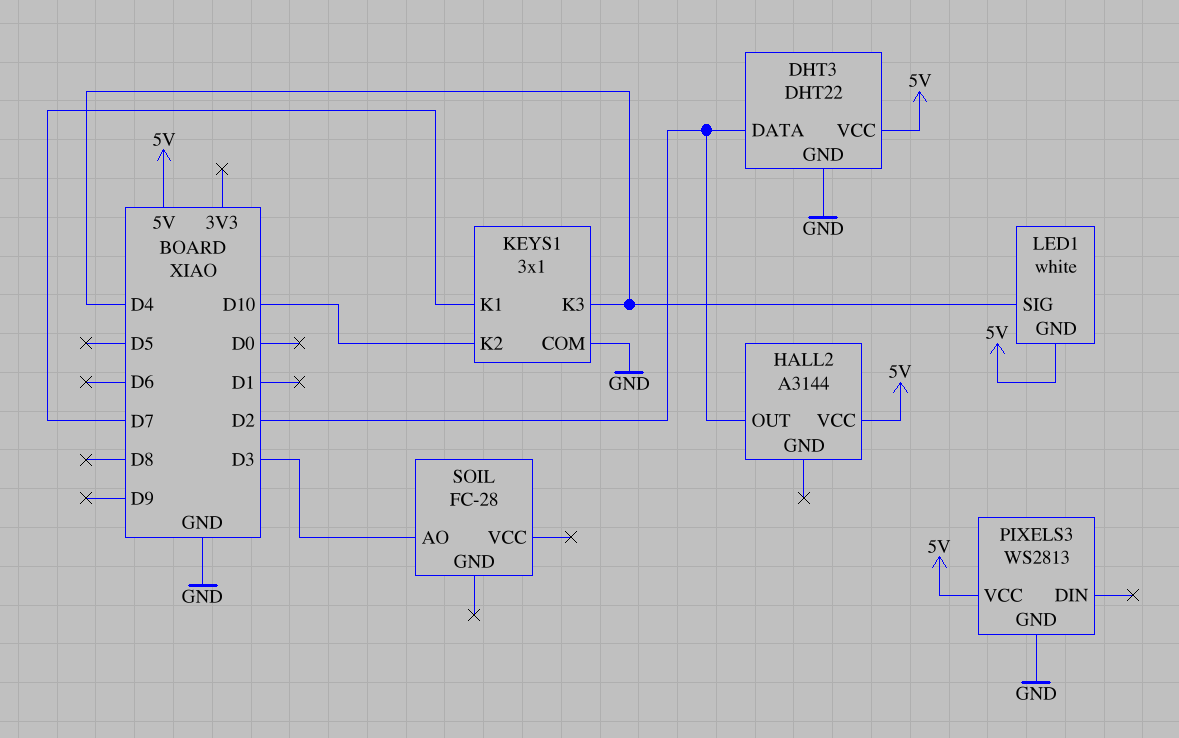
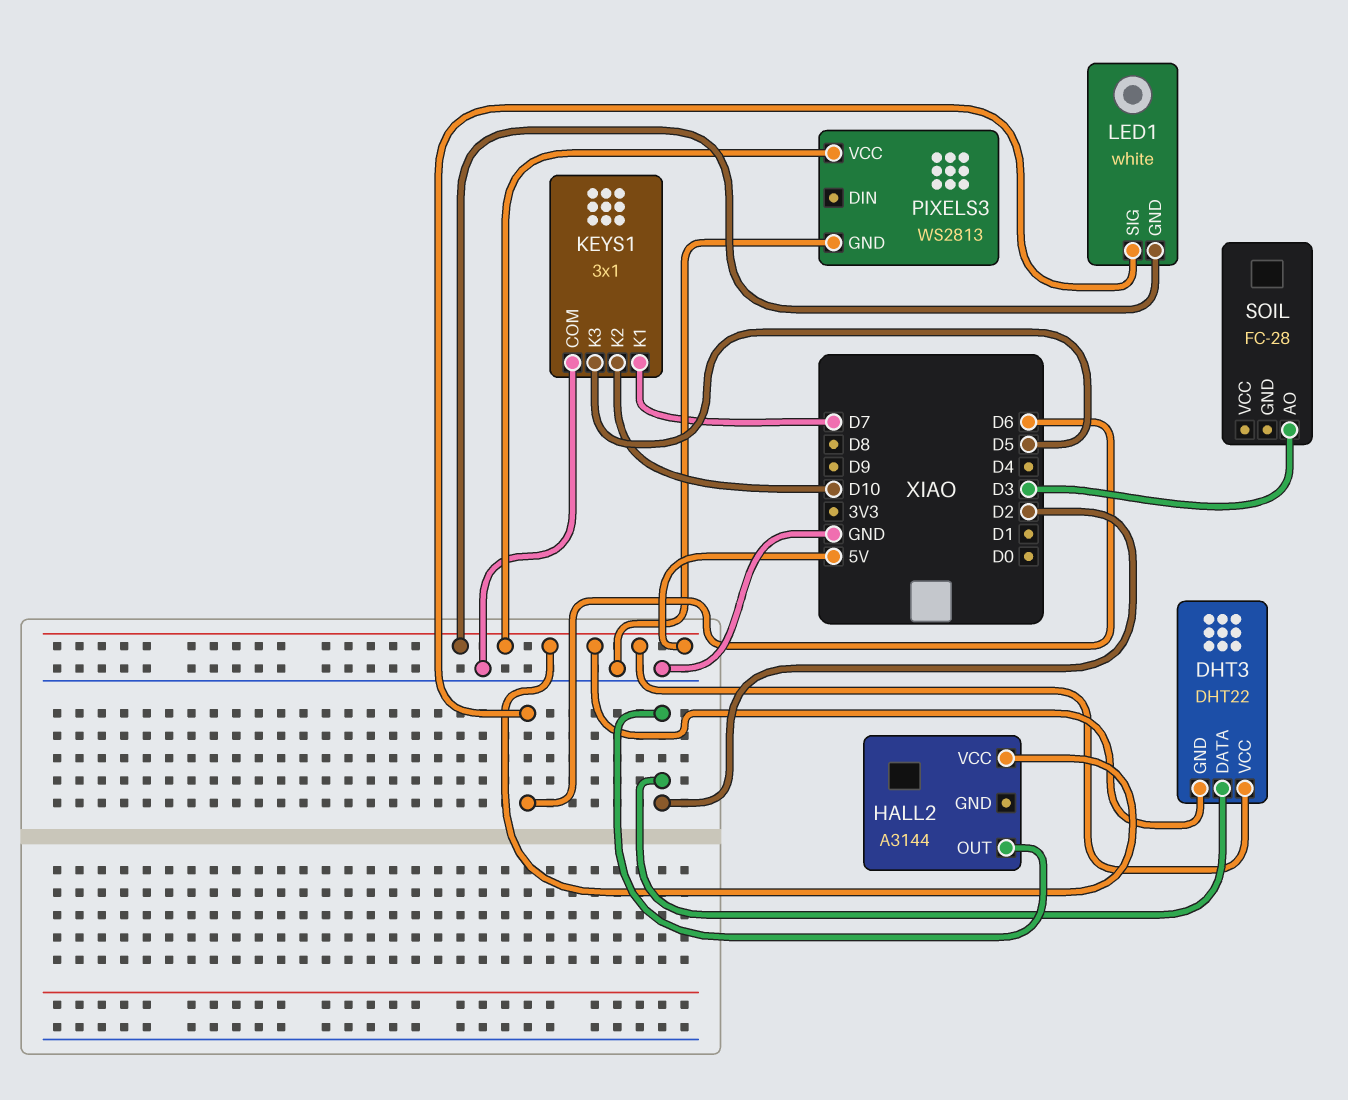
DHT3 pin GND: GND -> 5V
KEYS1 pin K3: D4 -> D5
LED1 pin SIG: D4 -> D6

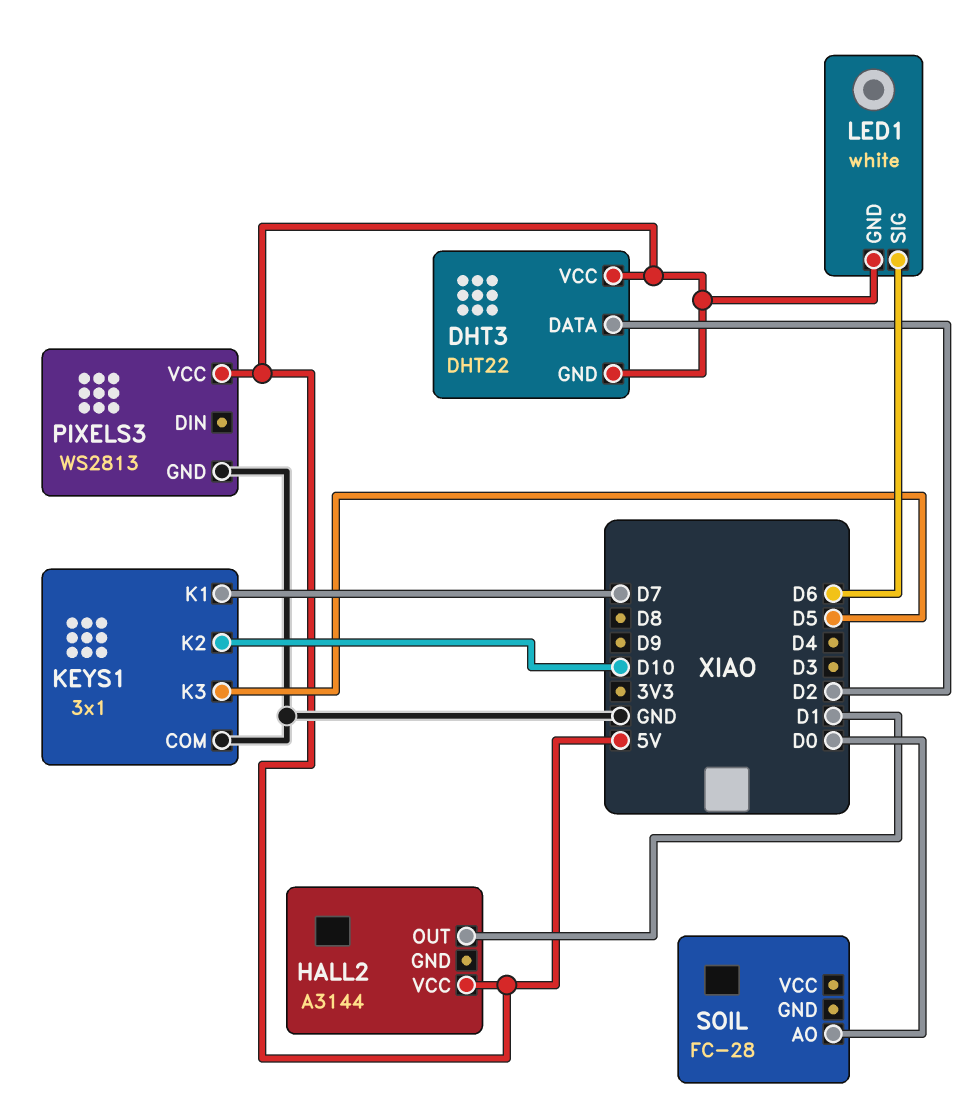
HALL2 pin OUT: D2 -> D1
SOIL pin AO: D3 -> D0

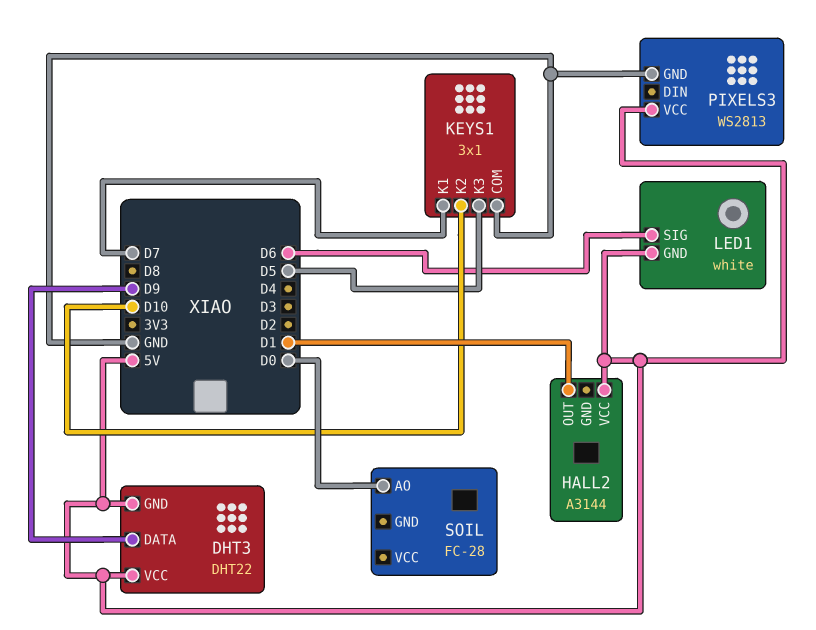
DHT3 pin DATA: D2 -> D9

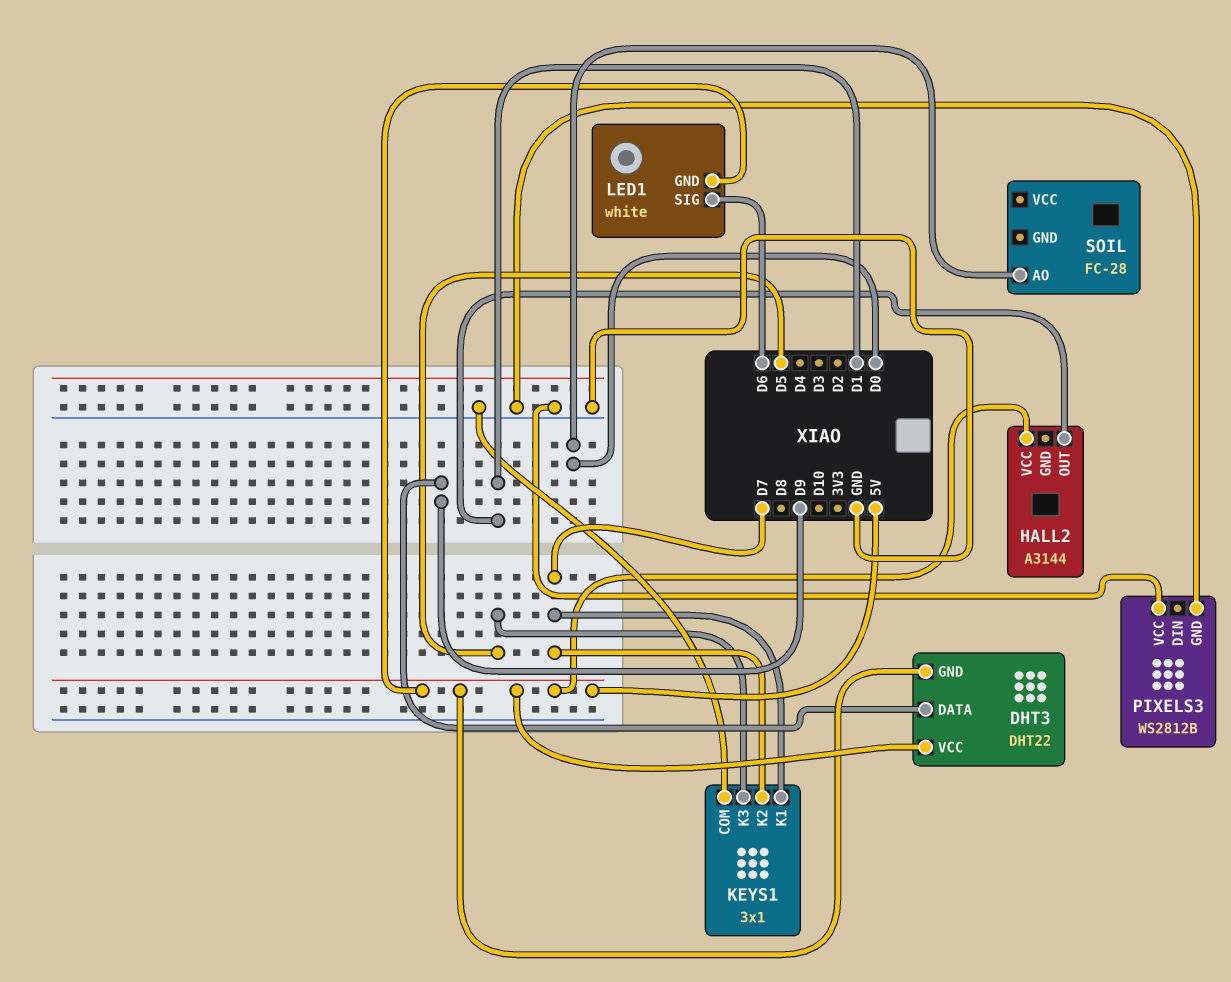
KEYS1 pin K2: D10 -> D7
PIXELS3: WS2813 -> WS2812B
PIXELS3 pin VCC: 5V -> GND

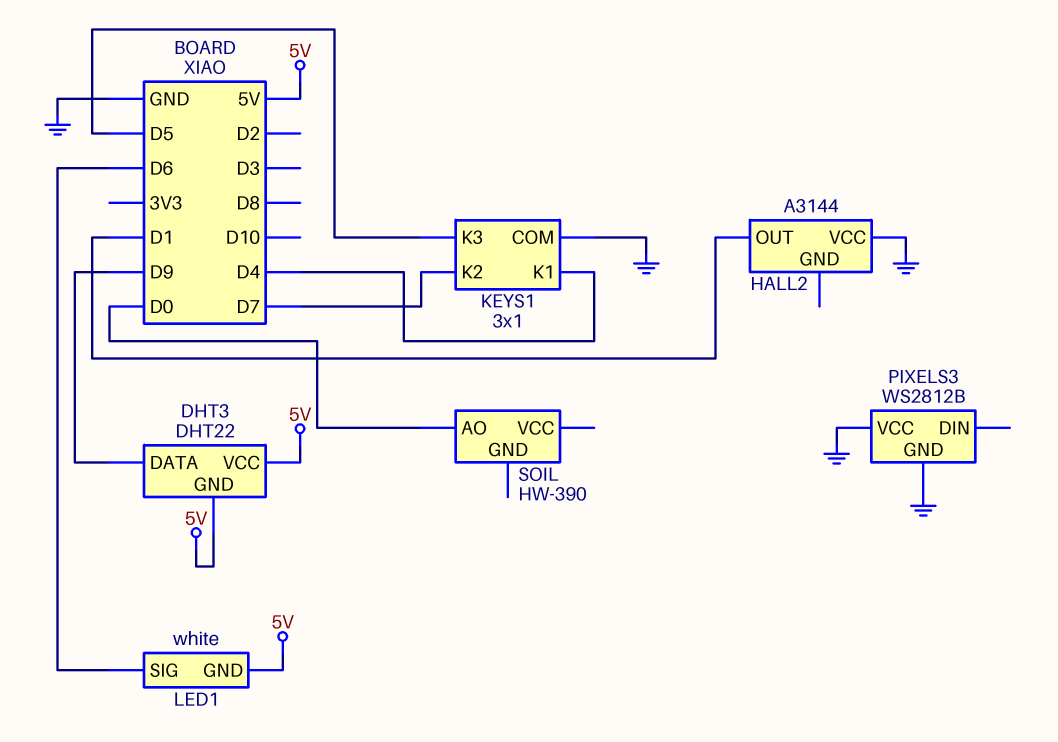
HALL2 pin VCC: 5V -> GND
KEYS1 pin K1: D7 -> D4
SOIL: FC-28 -> HW-390

